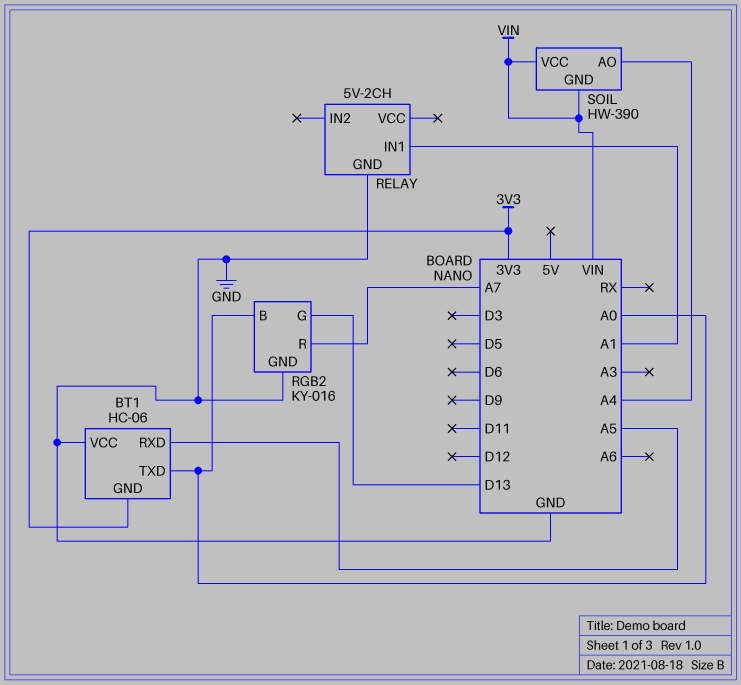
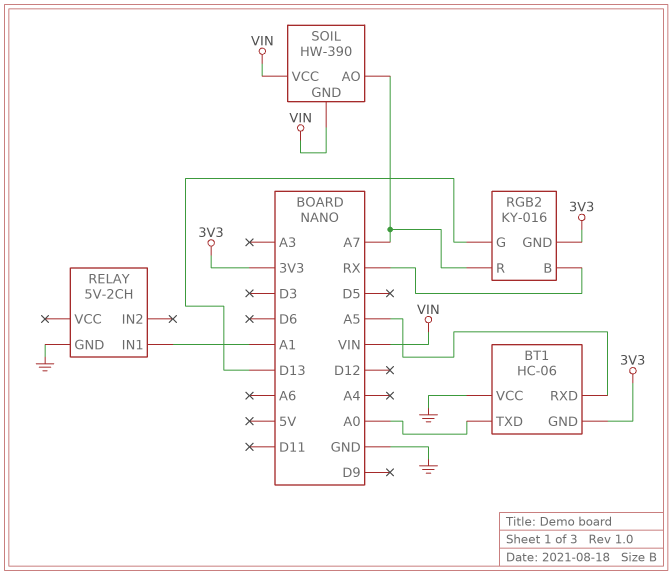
RGB2 pin B: A0 -> RX
RGB2 pin GND: GND -> 3V3
SOIL pin AO: A4 -> A7

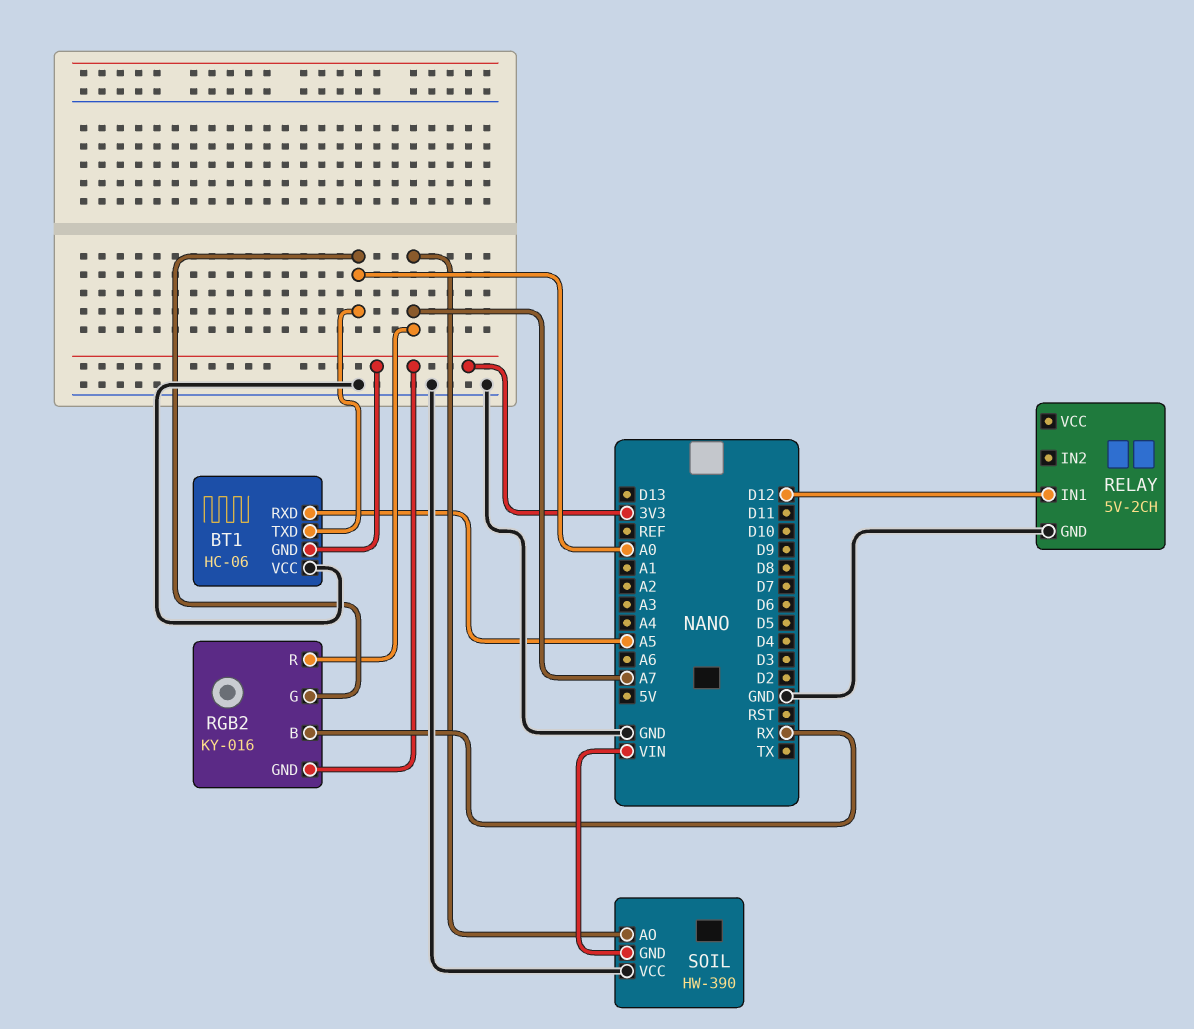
RELAY pin IN1: A1 -> D12
RGB2 pin G: D13 -> A0
SOIL pin VCC: VIN -> GND

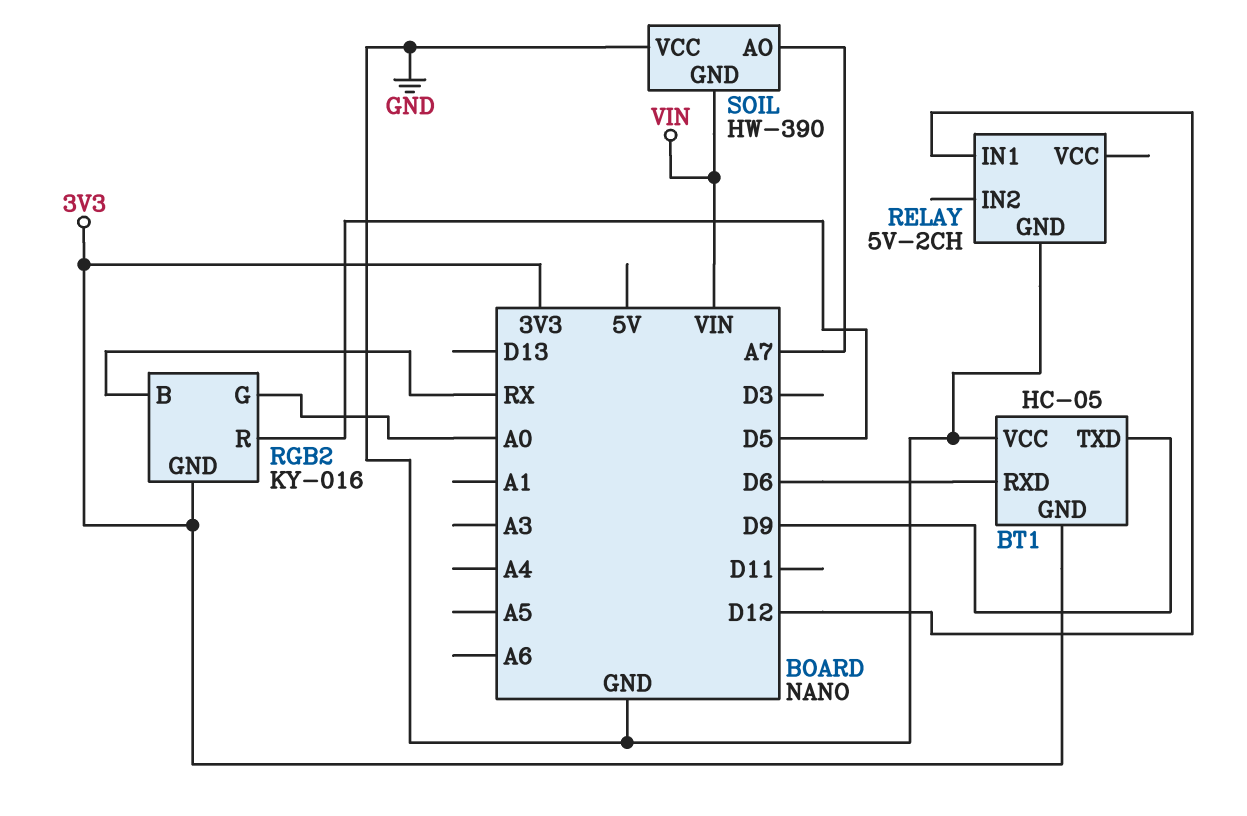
BT1: HC-06 -> HC-05
BT1 pin RXD: A5 -> D6
BT1 pin TXD: A0 -> D9
RGB2 pin R: A7 -> D5

